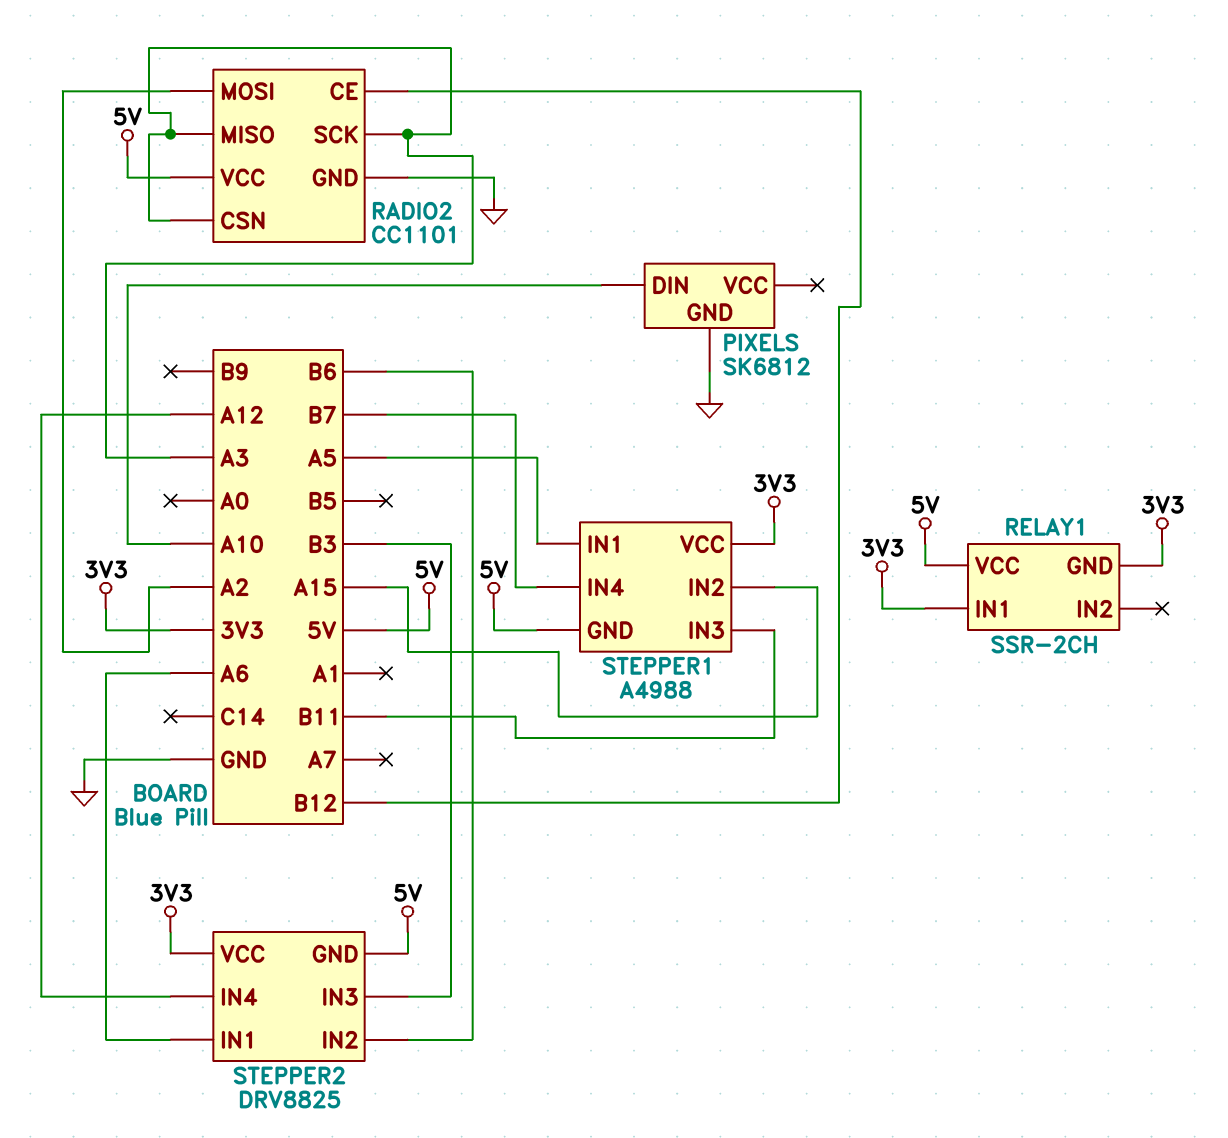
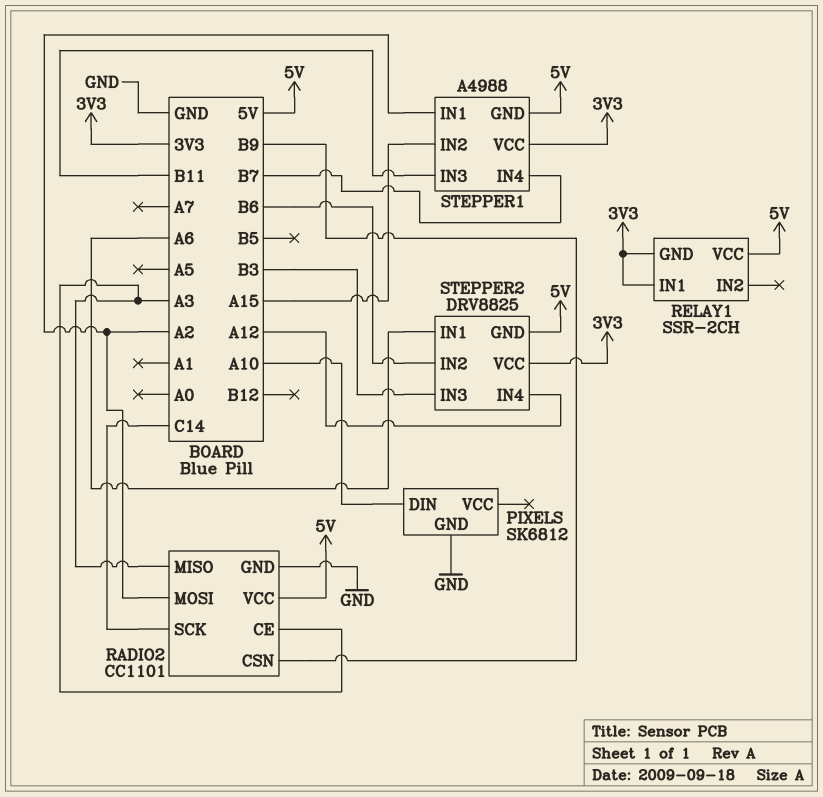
RADIO2 pin CE: B12 -> A3
RADIO2 pin CSN: A3 -> B9
RADIO2 pin SCK: A3 -> C14
STEPPER1 pin IN1: A5 -> A2

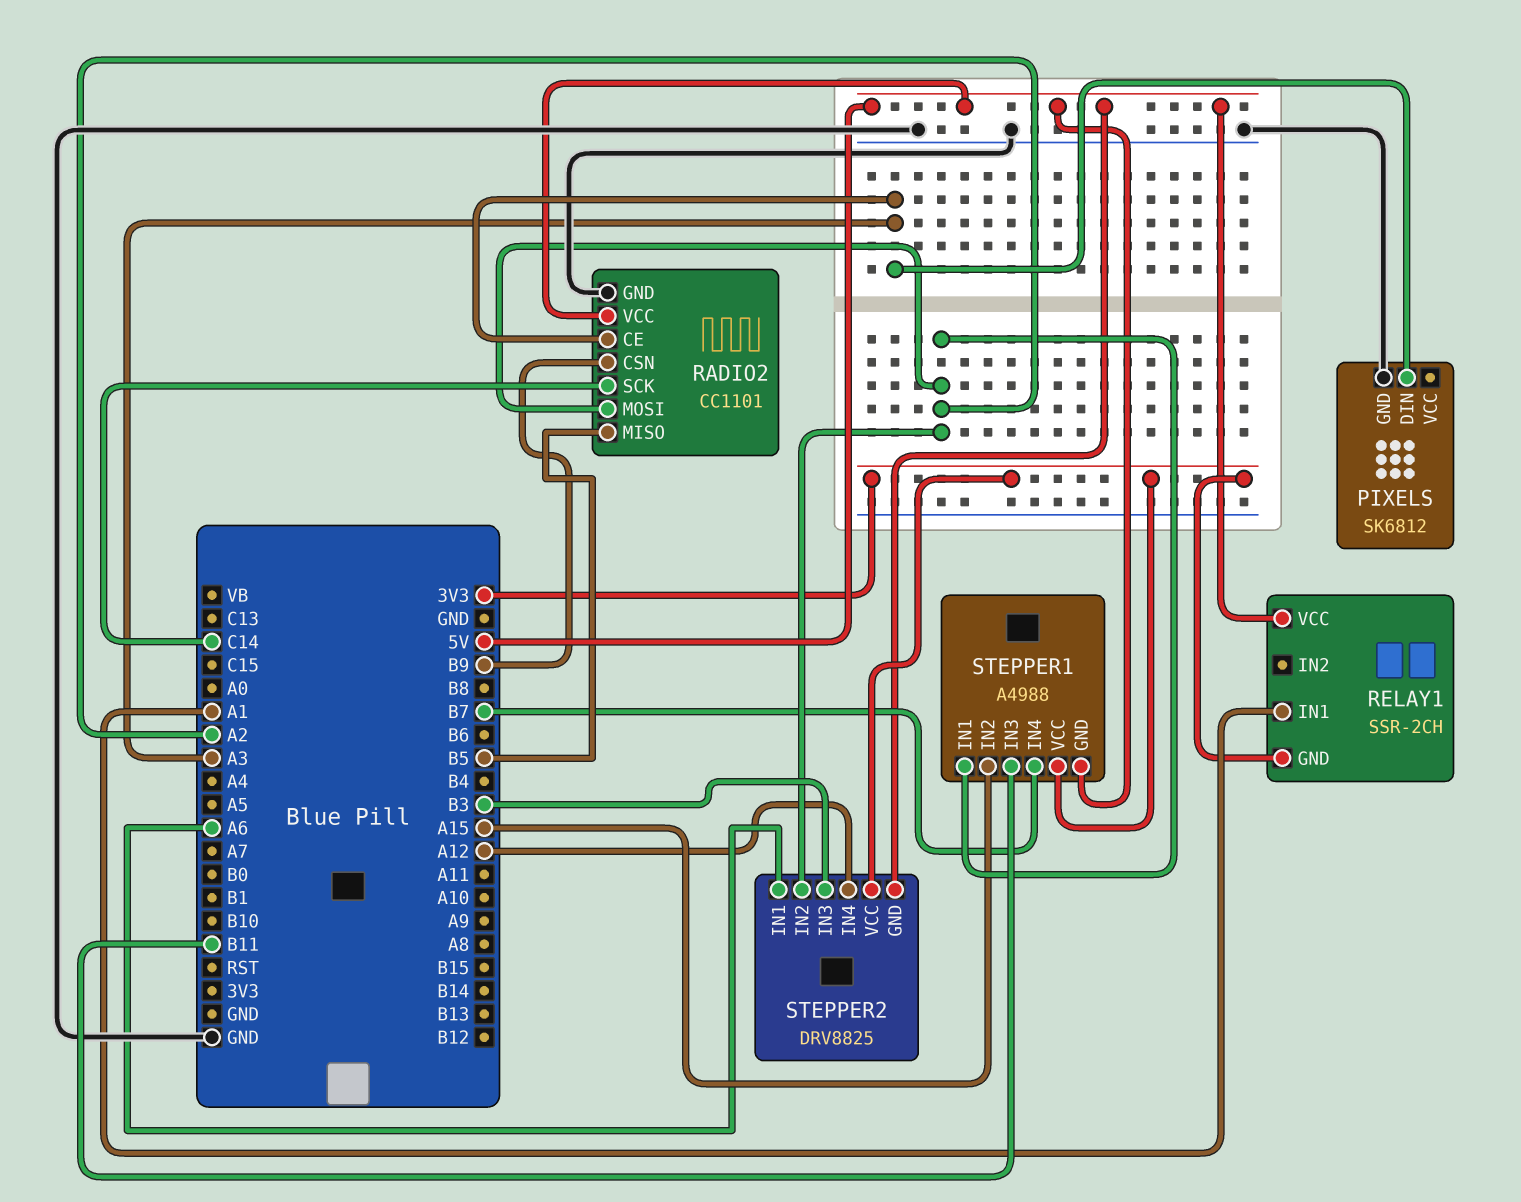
PIXELS pin DIN: A10 -> A3
RADIO2 pin MISO: A3 -> B5
RELAY1 pin IN1: 3V3 -> A1
STEPPER2 pin IN2: B6 -> A2

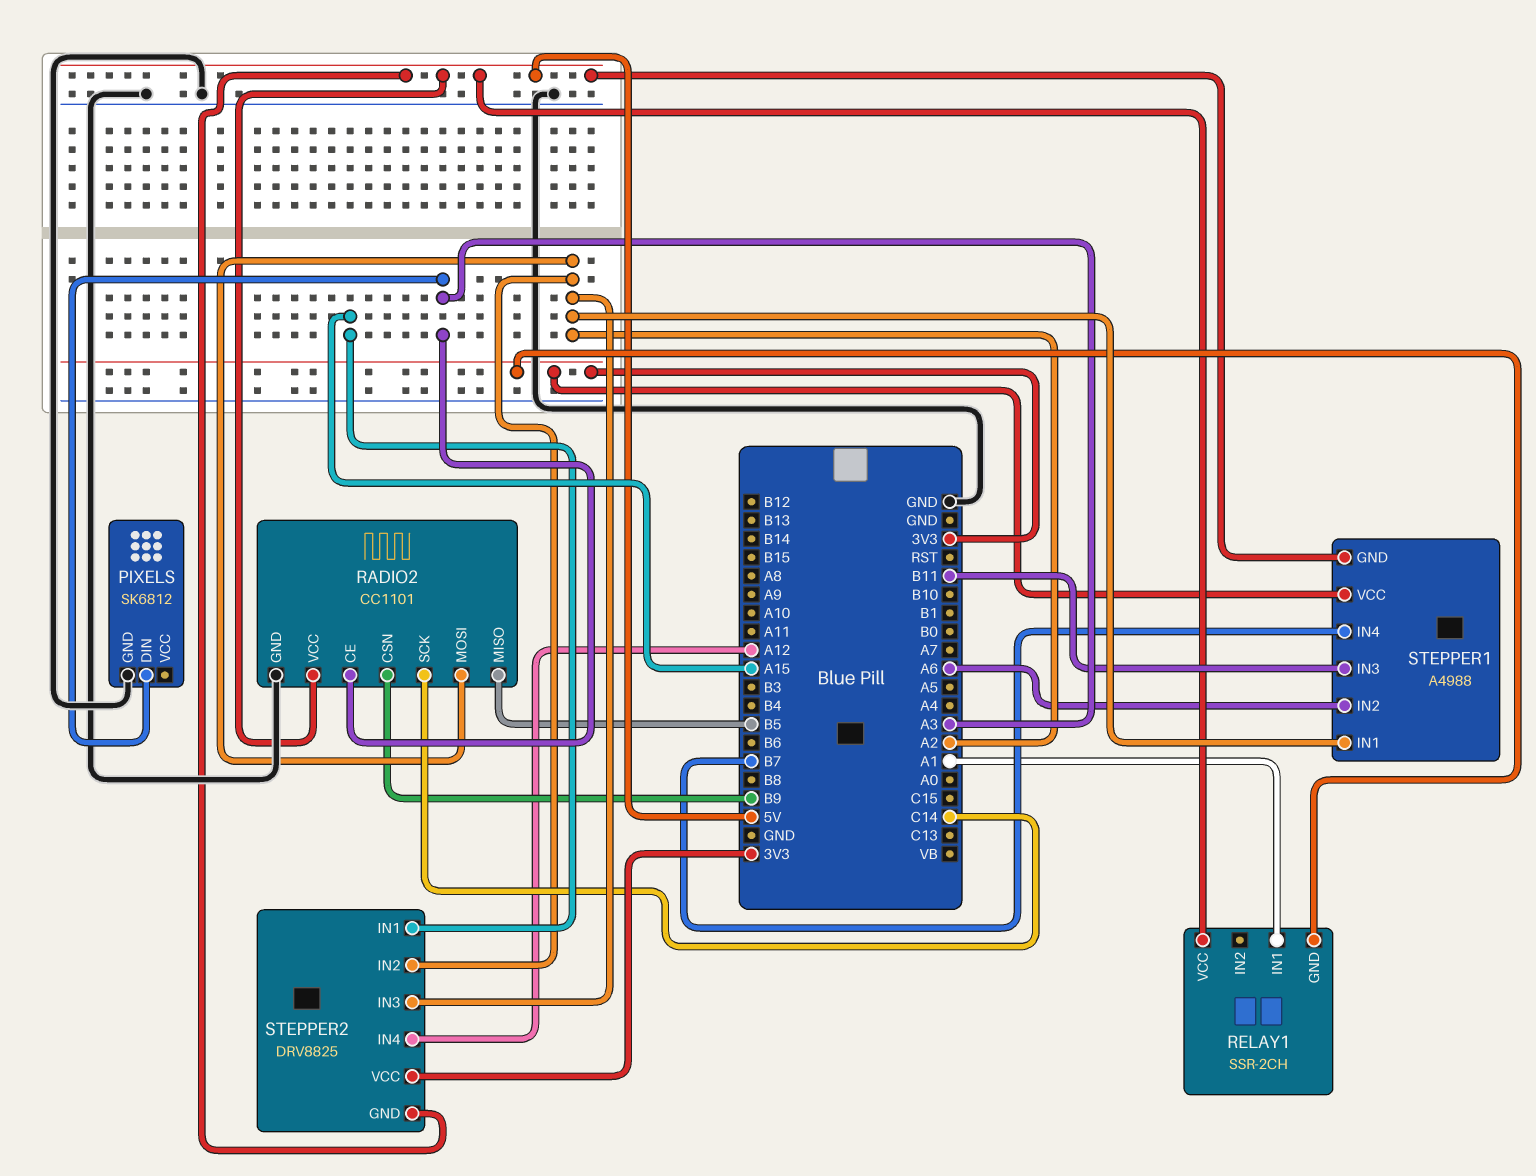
STEPPER1 pin IN2: A15 -> A6
STEPPER2 pin IN1: A6 -> A15
STEPPER2 pin IN3: B3 -> A2

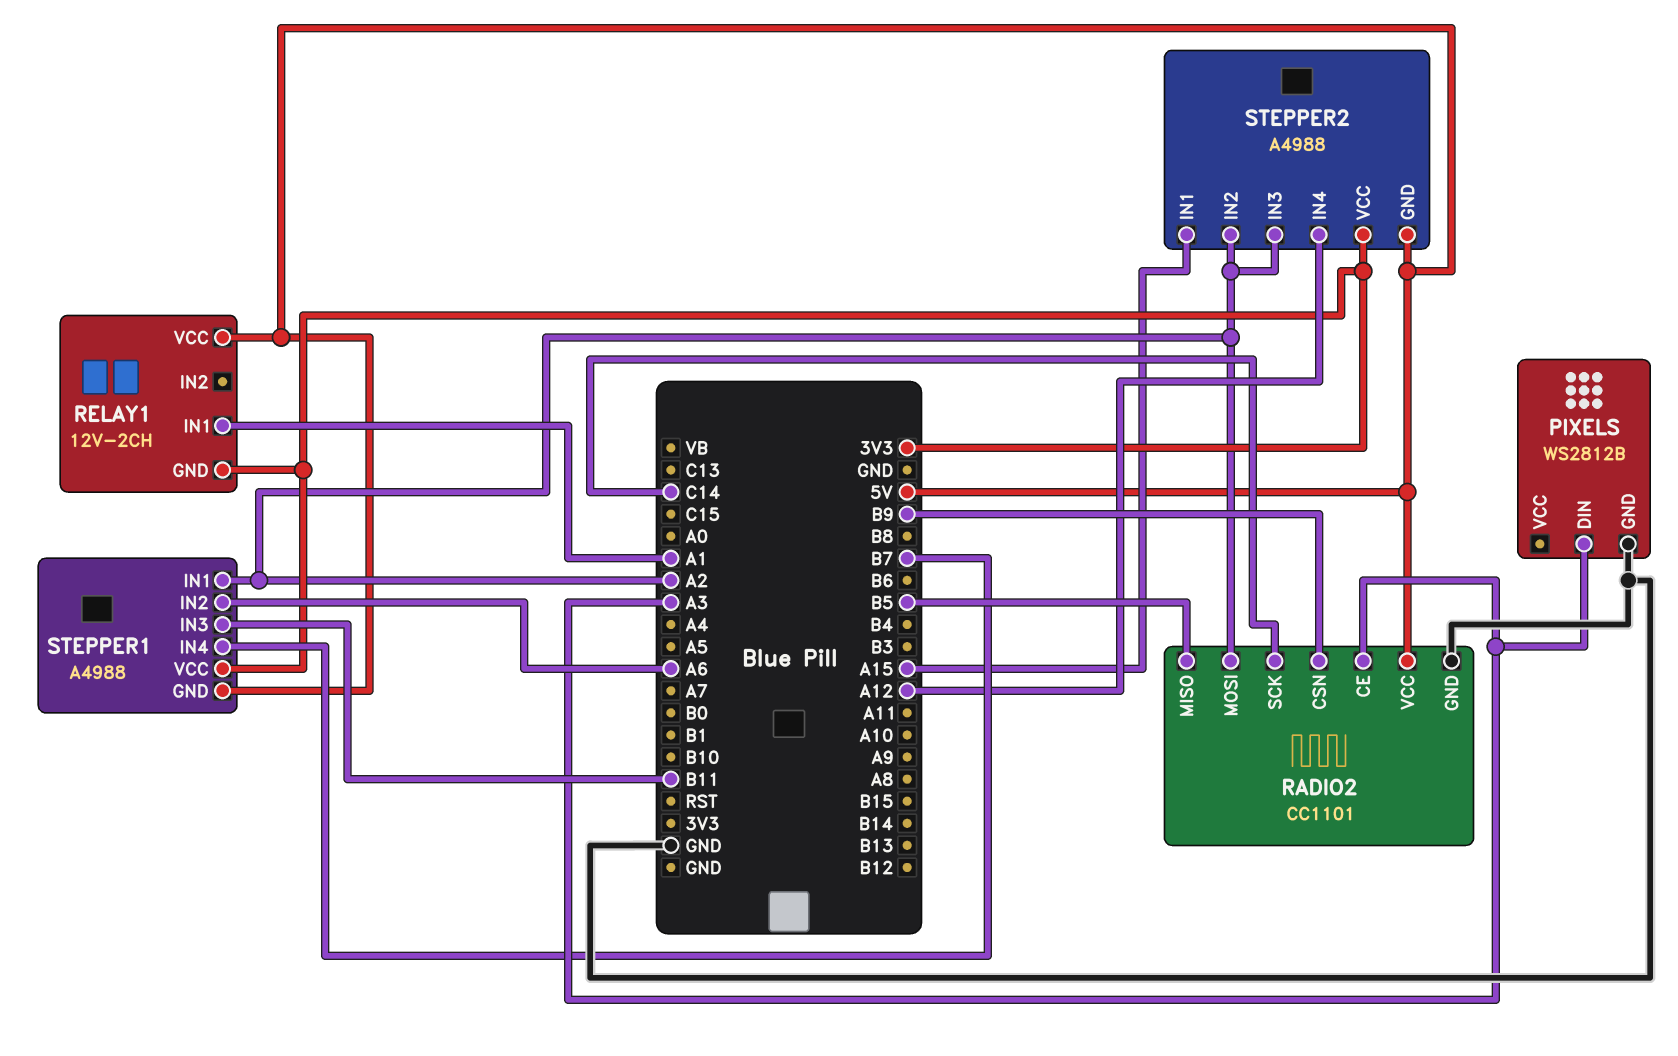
PIXELS: SK6812 -> WS2812B
RELAY1: SSR-2CH -> 12V-2CH
STEPPER2: DRV8825 -> A4988

